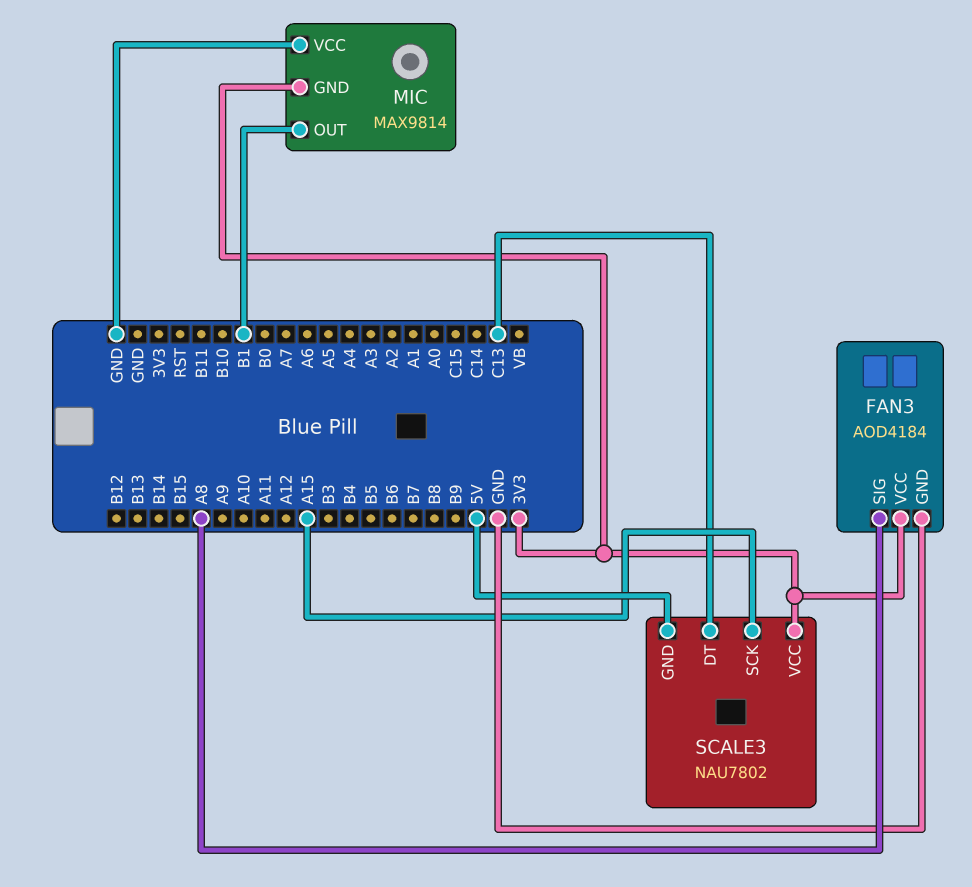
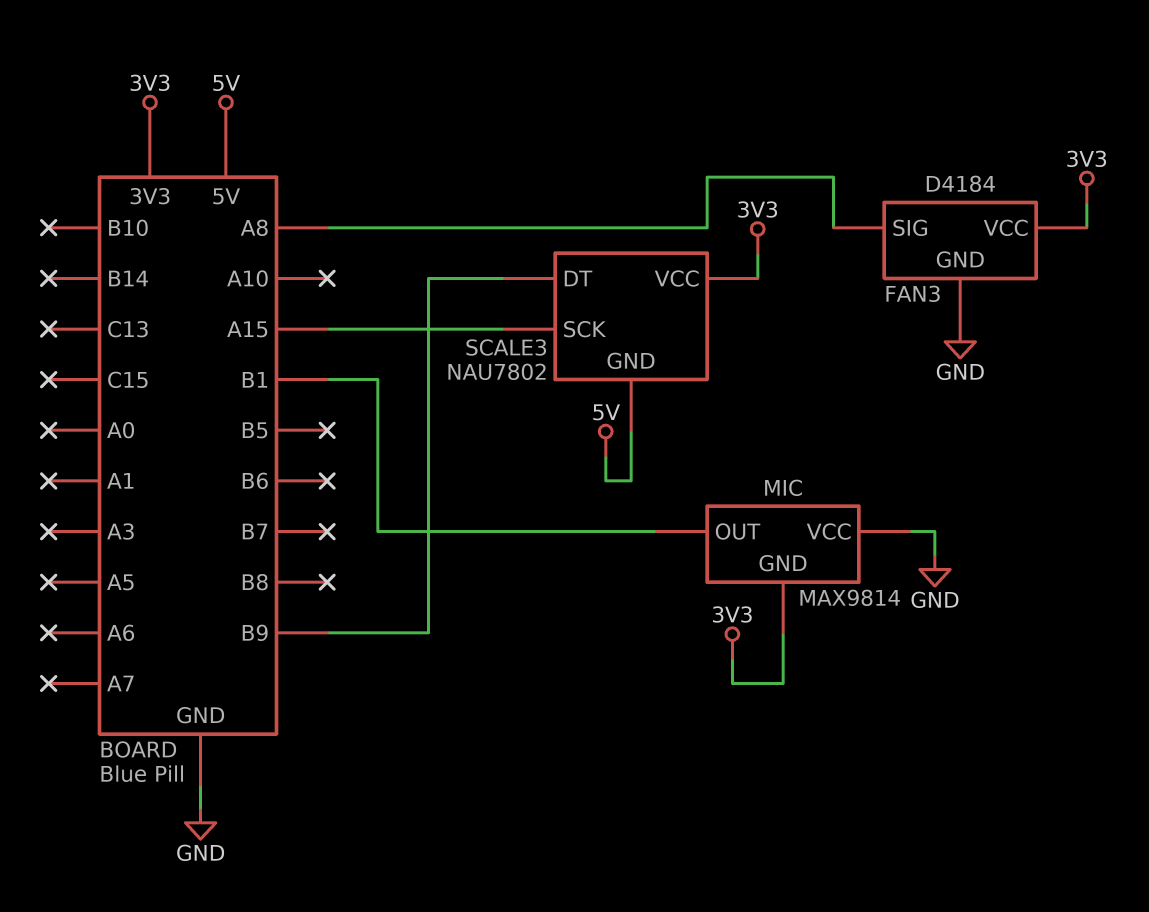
FAN3: AOD4184 -> D4184
SCALE3 pin DT: C13 -> B9

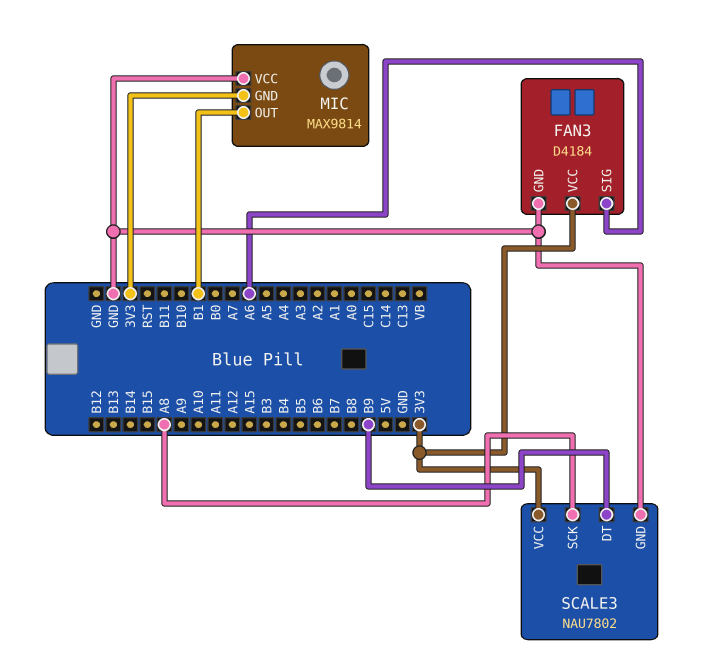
FAN3 pin SIG: A8 -> A6
SCALE3 pin GND: 5V -> GND
SCALE3 pin SCK: A15 -> A8

